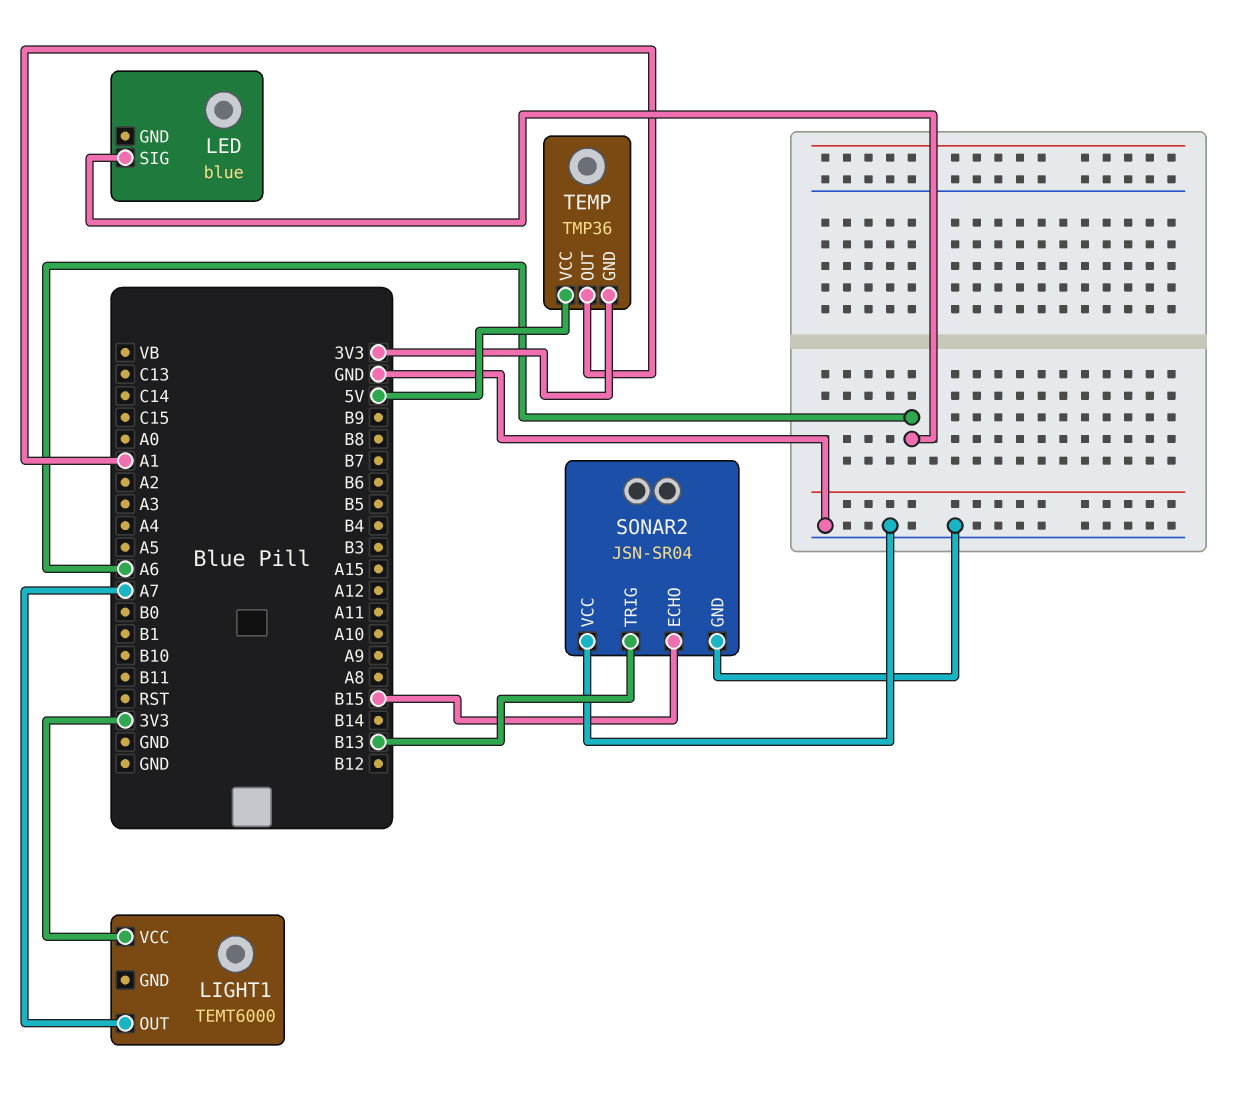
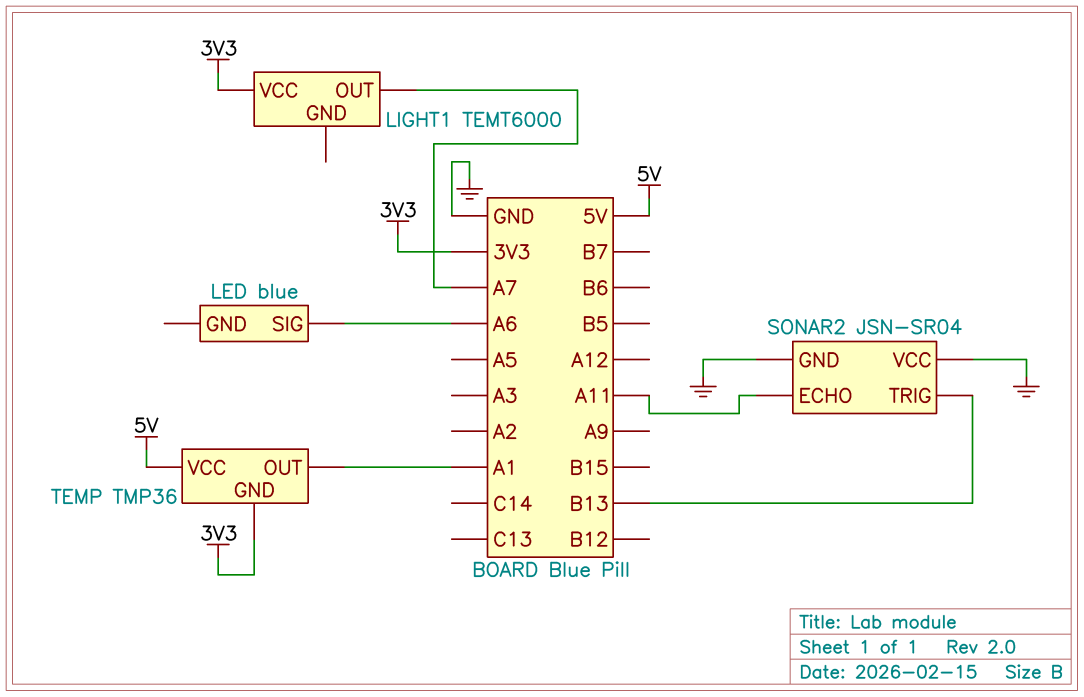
SONAR2 pin ECHO: B15 -> A11

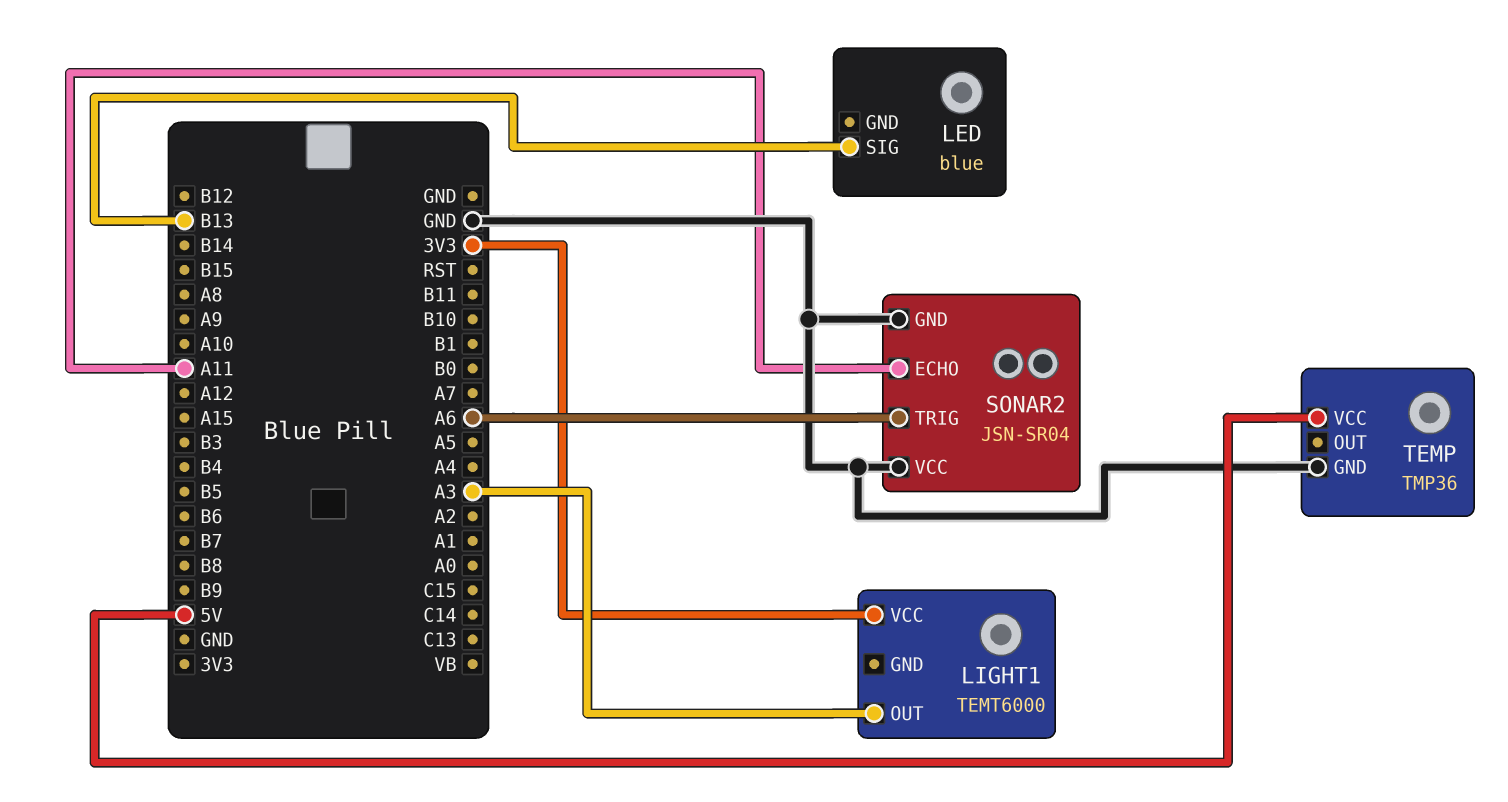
LED pin SIG: A6 -> B13
LIGHT1 pin OUT: A7 -> A3
SONAR2 pin TRIG: B13 -> A6
TEMP pin GND: 3V3 -> GND
TEMP pin OUT: A1 -> none

